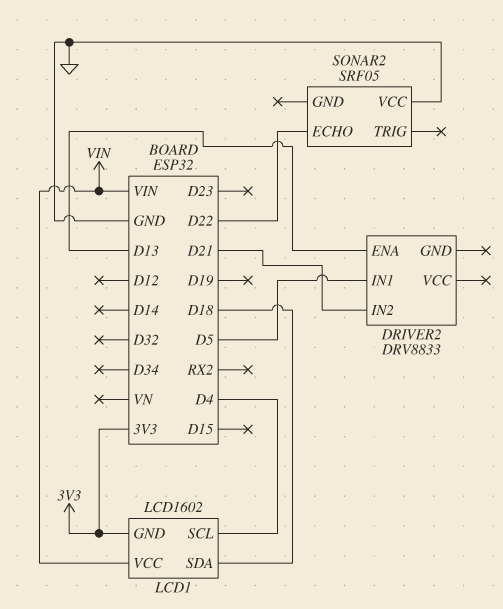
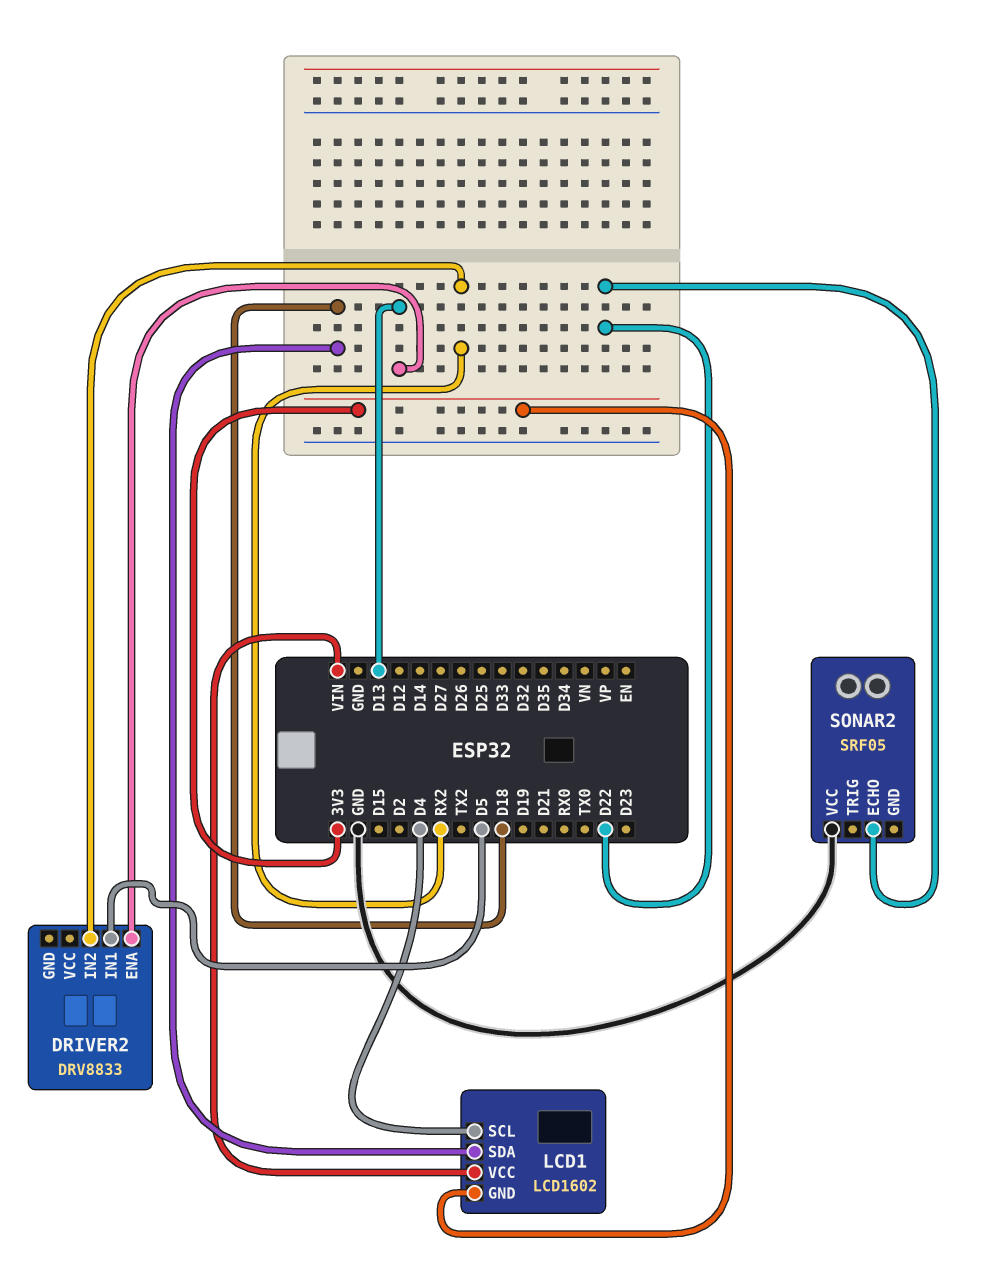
DRIVER2 pin IN2: D21 -> RX2

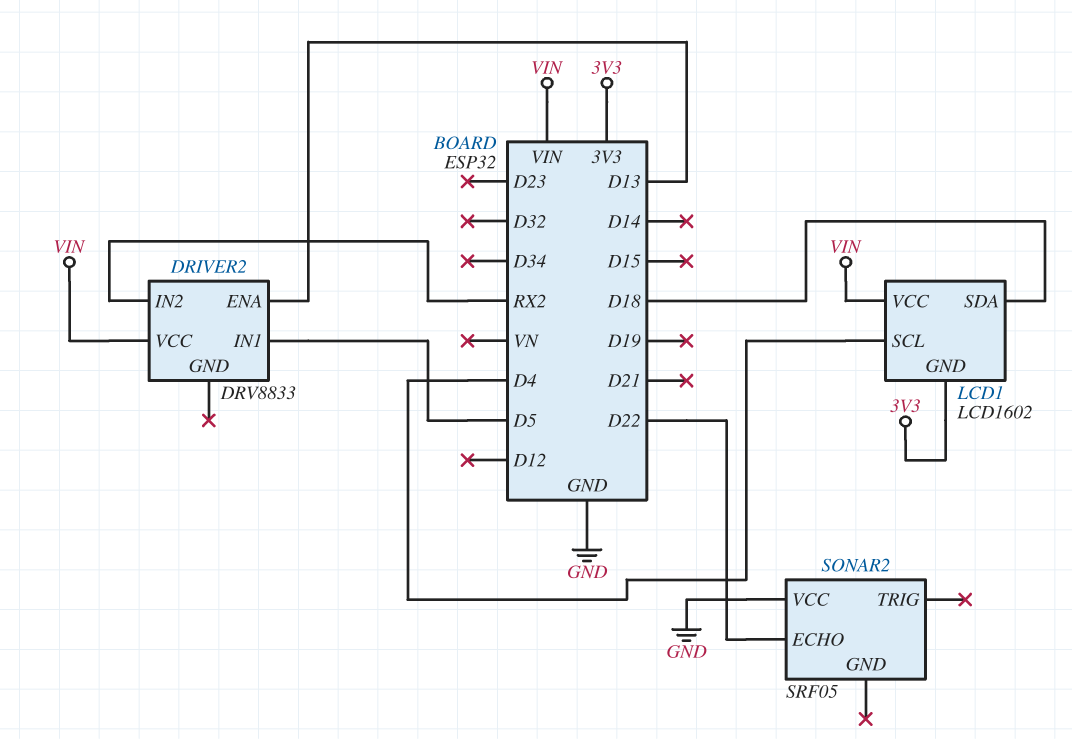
DRIVER2 pin VCC: none -> VIN

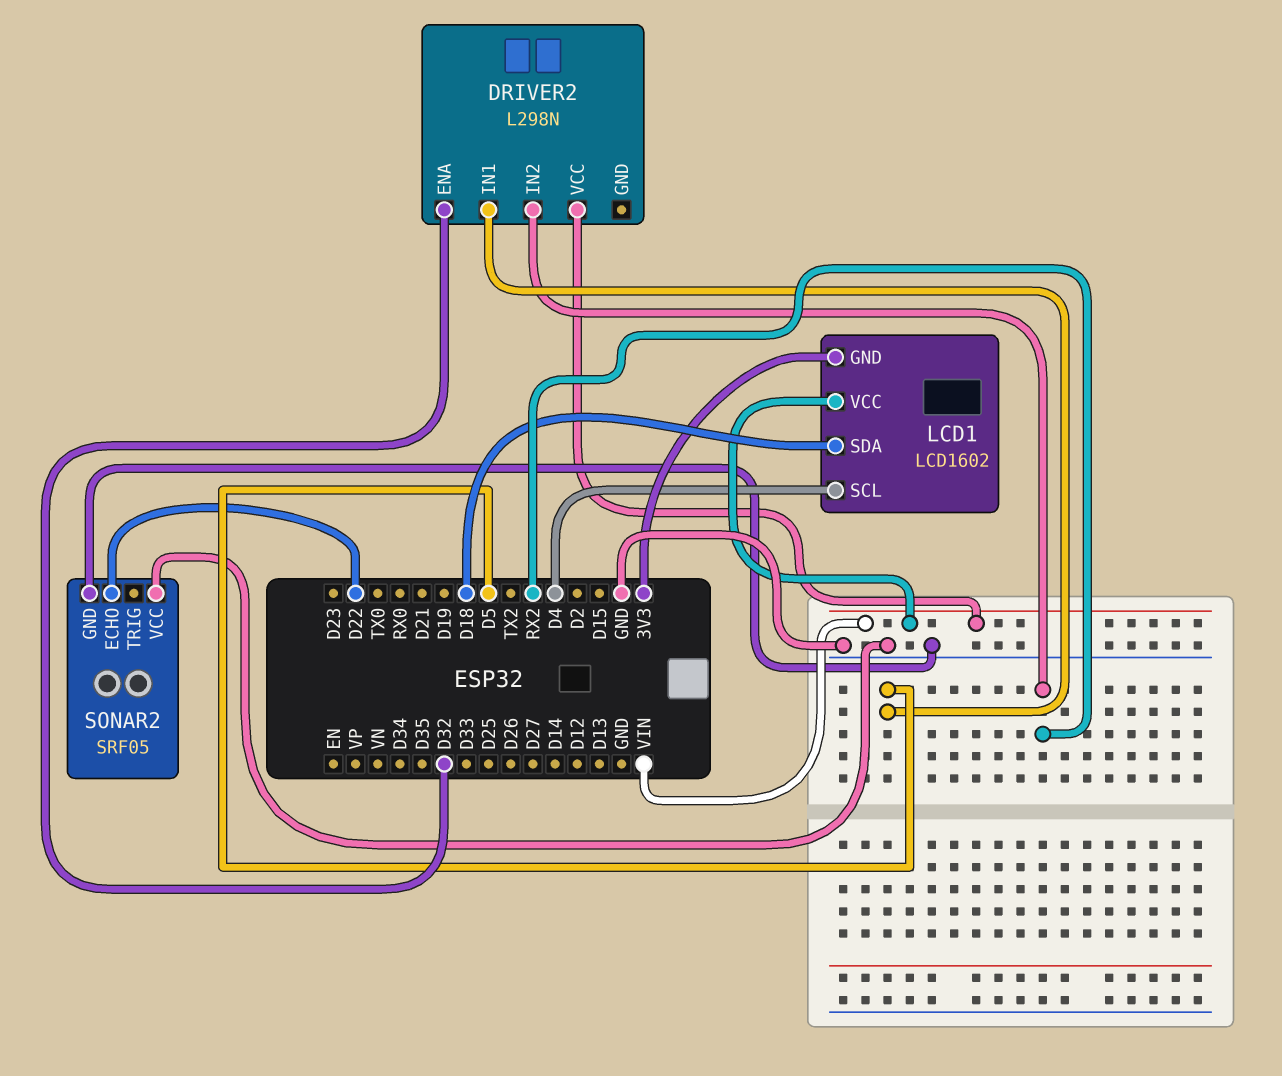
DRIVER2: DRV8833 -> L298N
DRIVER2 pin ENA: D13 -> D32
SONAR2 pin GND: none -> GND

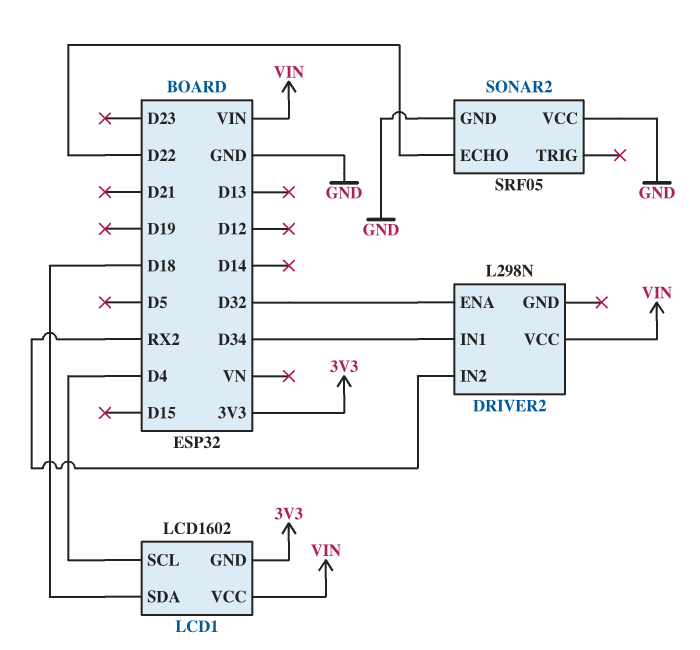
DRIVER2 pin IN1: D5 -> D34

